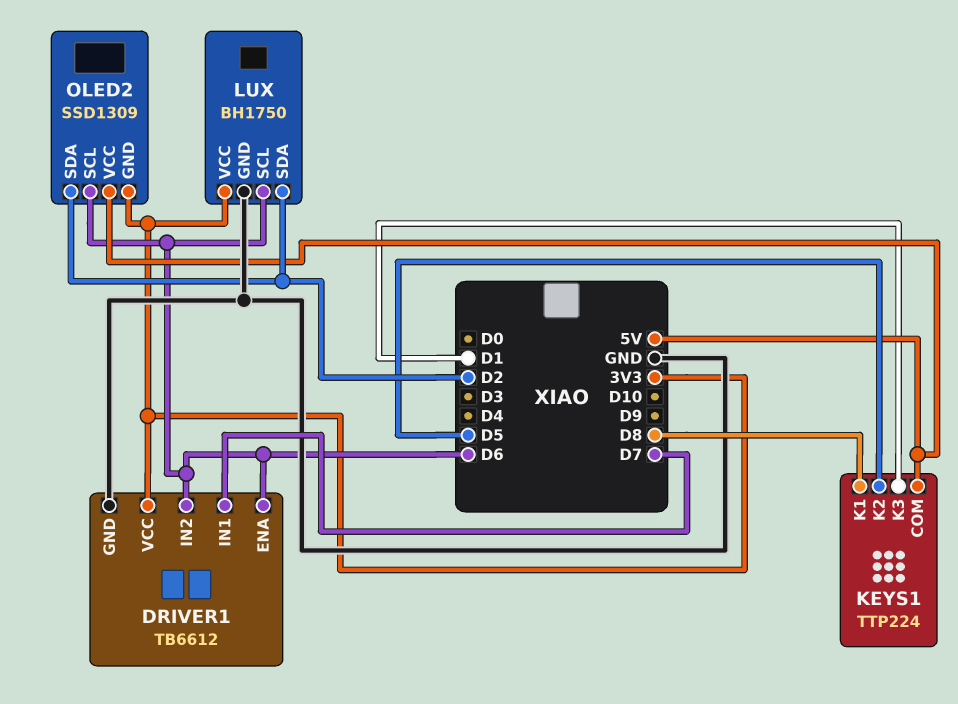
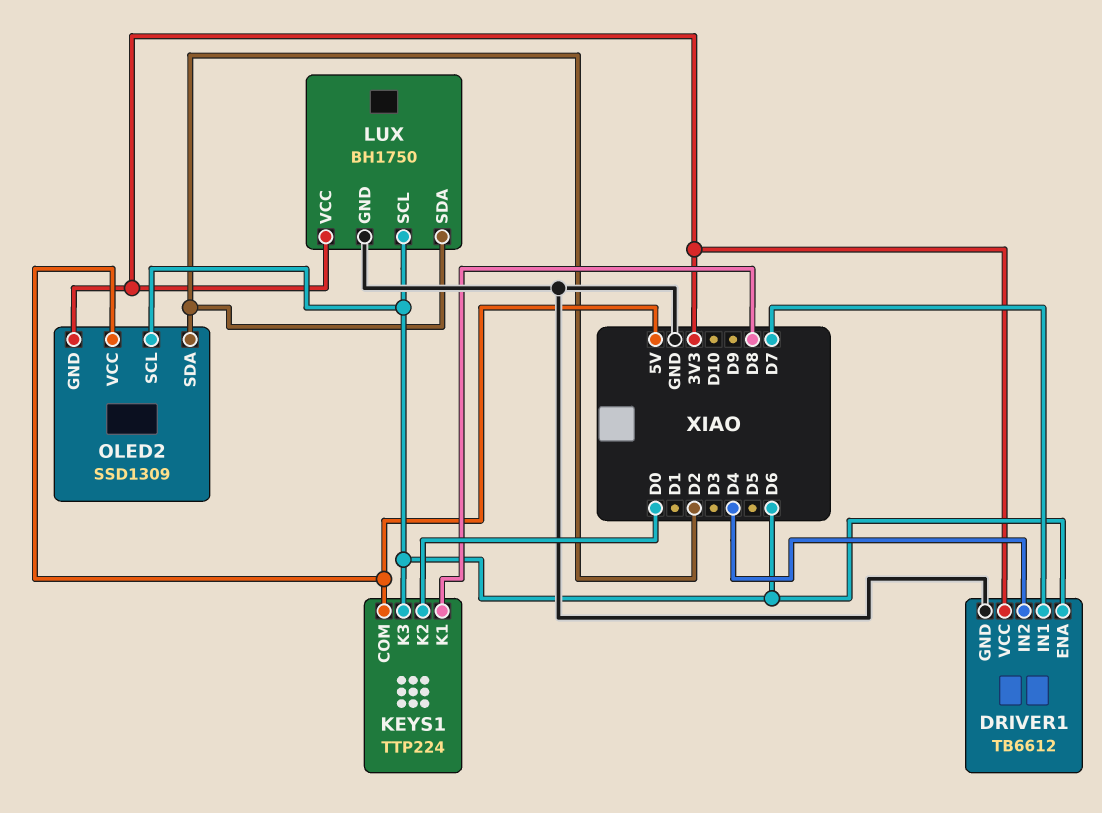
DRIVER1 pin IN2: D6 -> D4
KEYS1 pin K2: D5 -> D0
KEYS1 pin K3: D1 -> D6

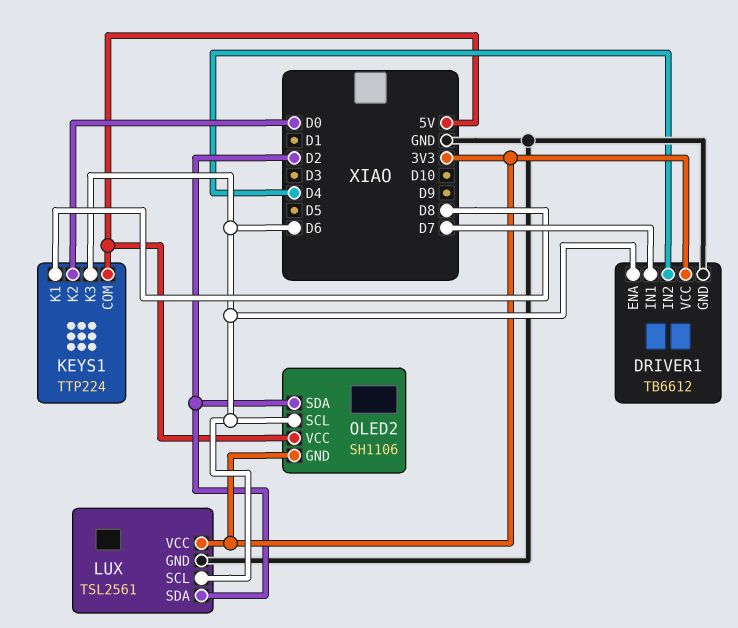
LUX: BH1750 -> TSL2561
OLED2: SSD1309 -> SH1106

